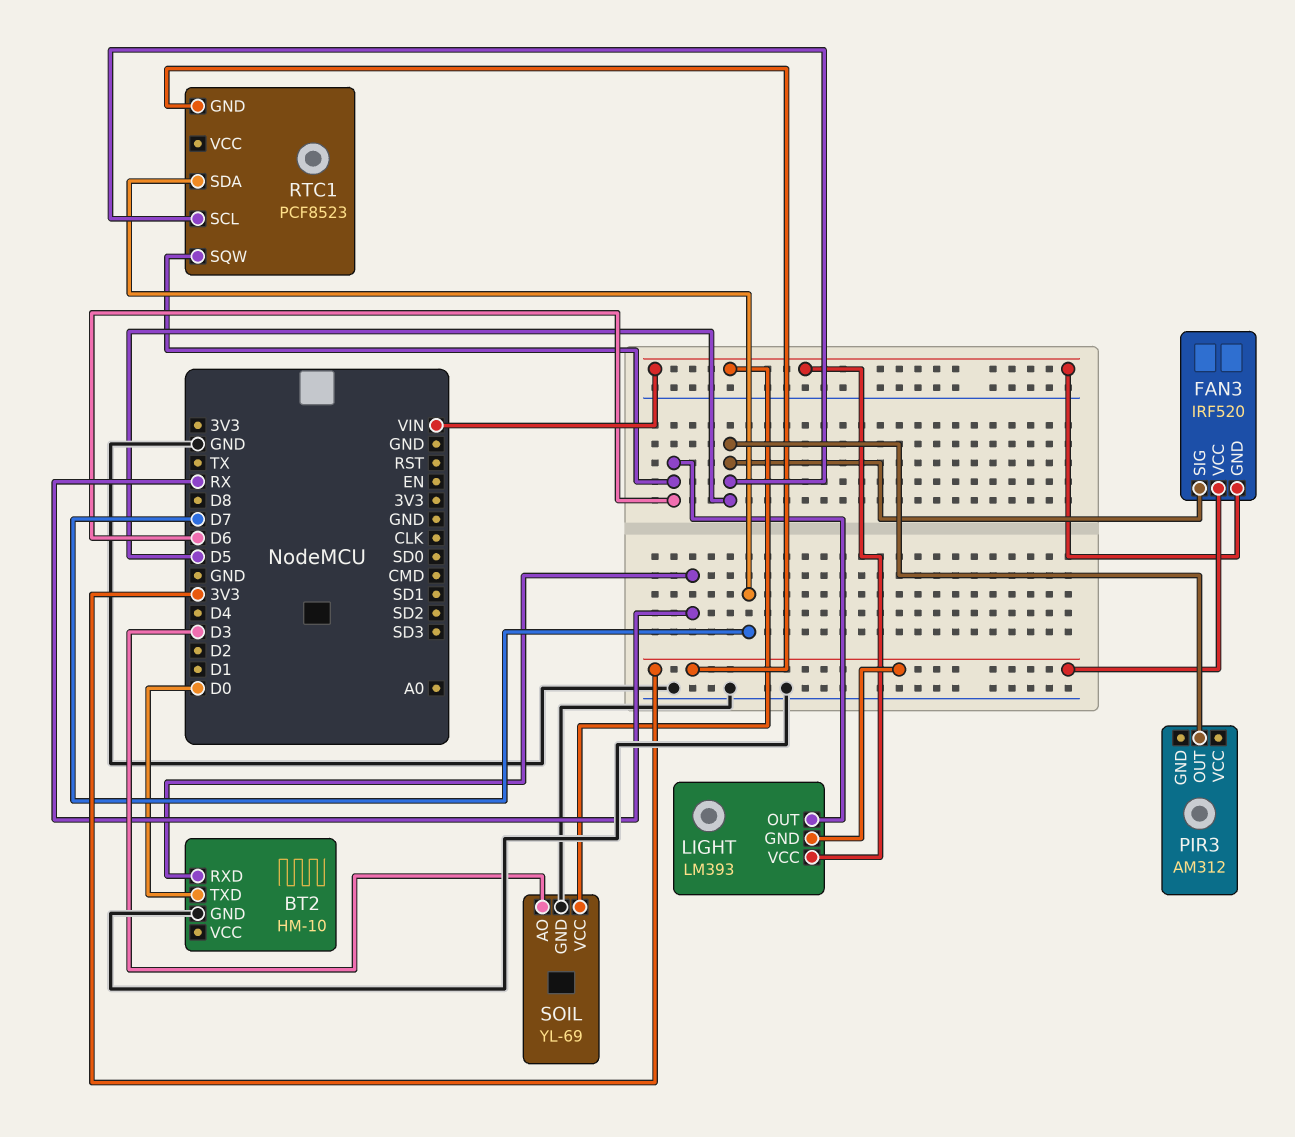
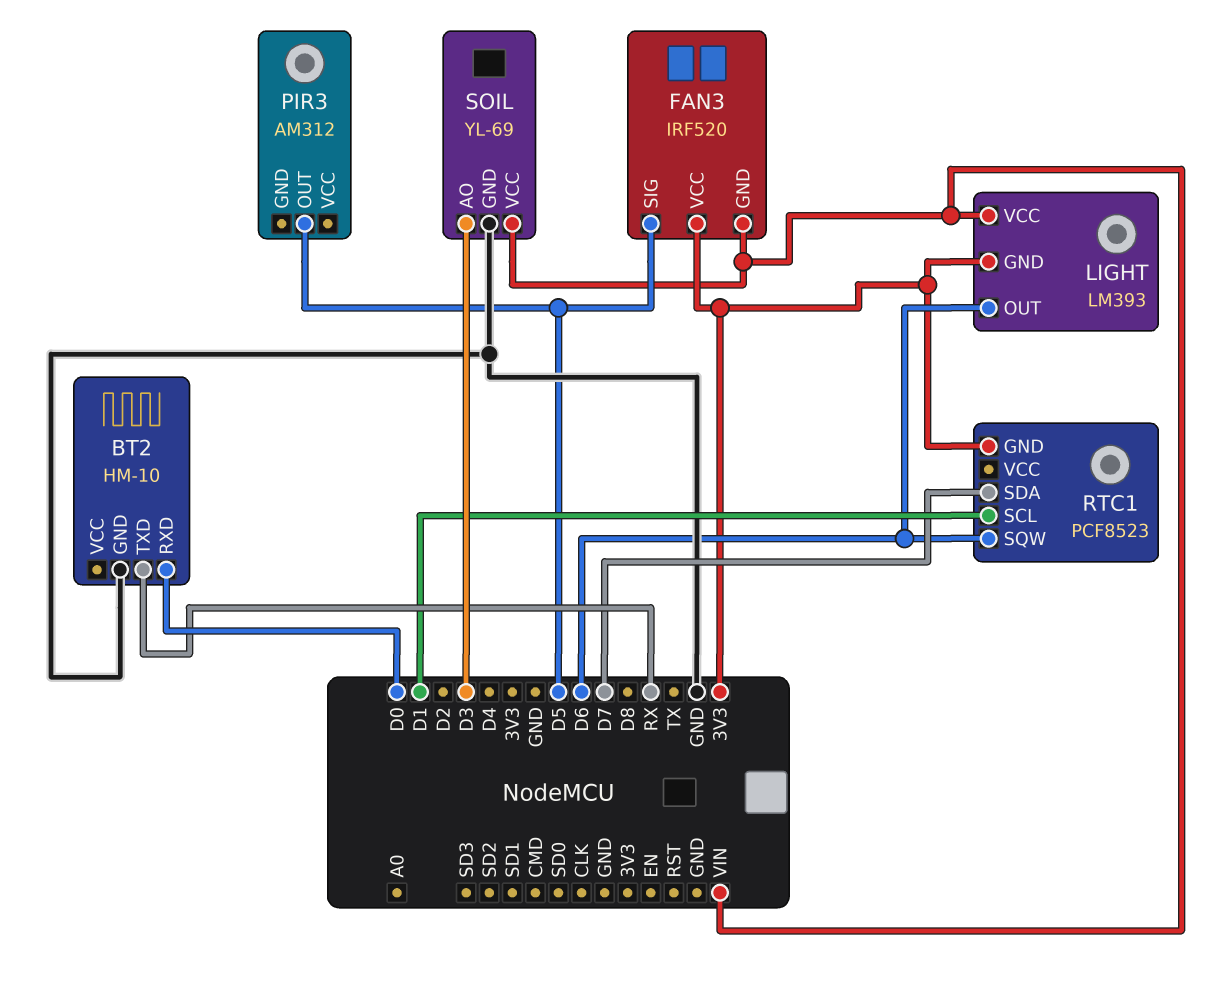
BT2 pin RXD: RX -> D0
BT2 pin TXD: D0 -> RX
RTC1 pin SCL: D5 -> D1

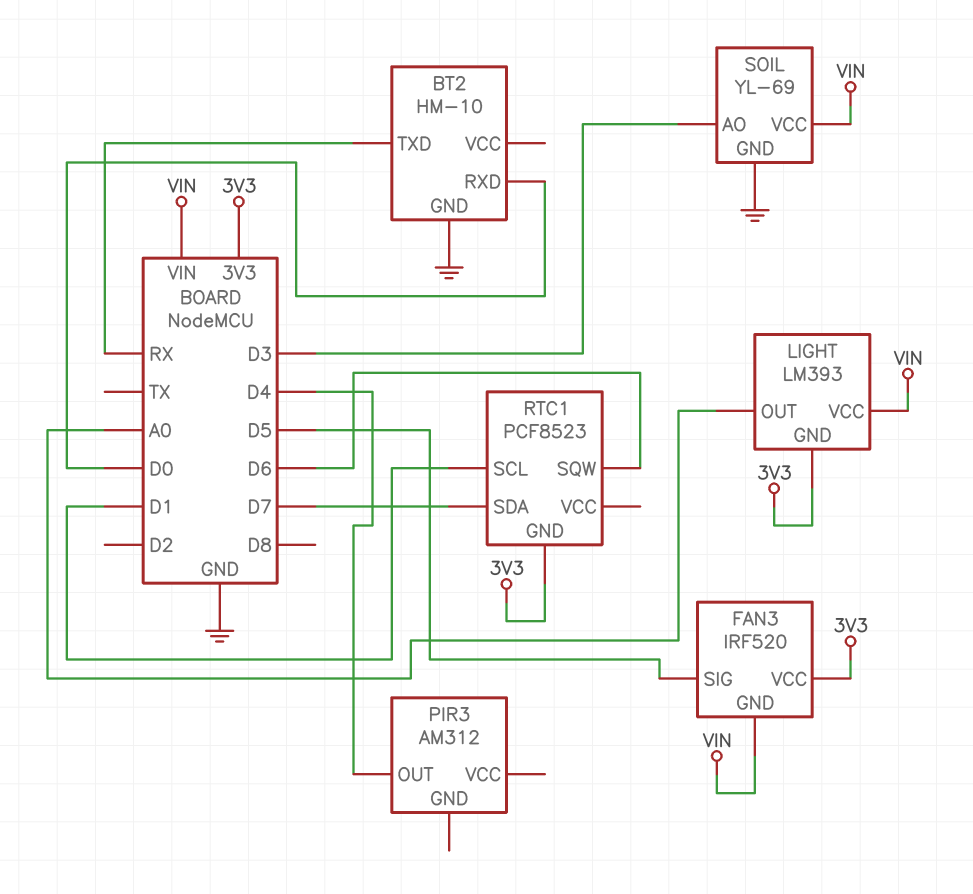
LIGHT pin OUT: D6 -> A0
PIR3 pin OUT: D5 -> D4

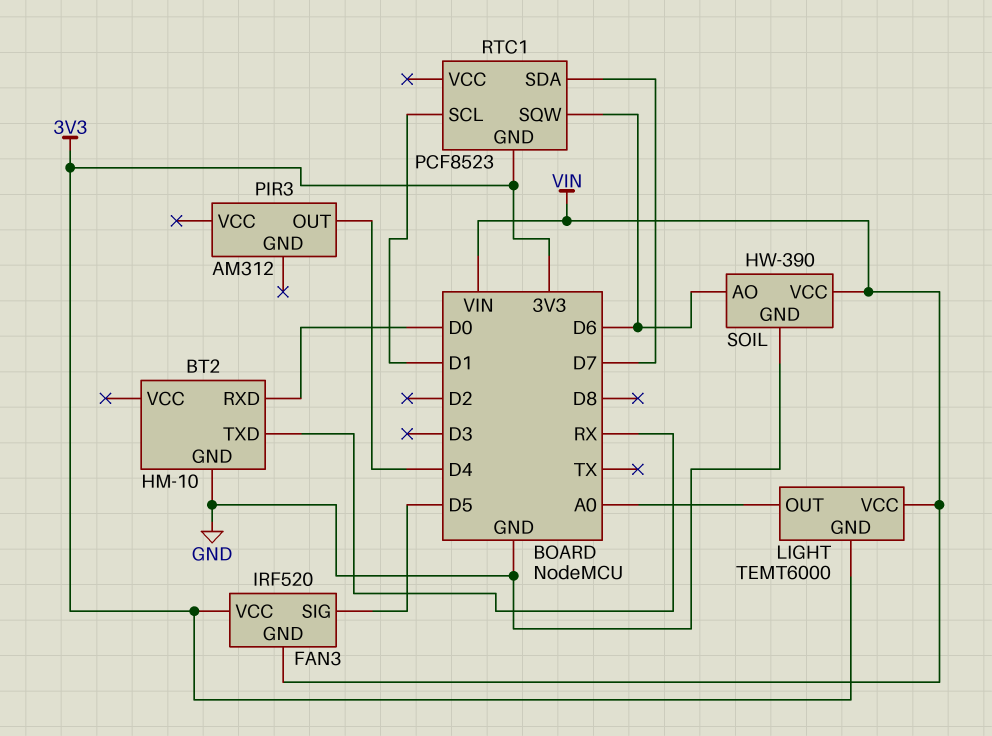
LIGHT: LM393 -> TEMT6000
SOIL: YL-69 -> HW-390
SOIL pin AO: D3 -> D6

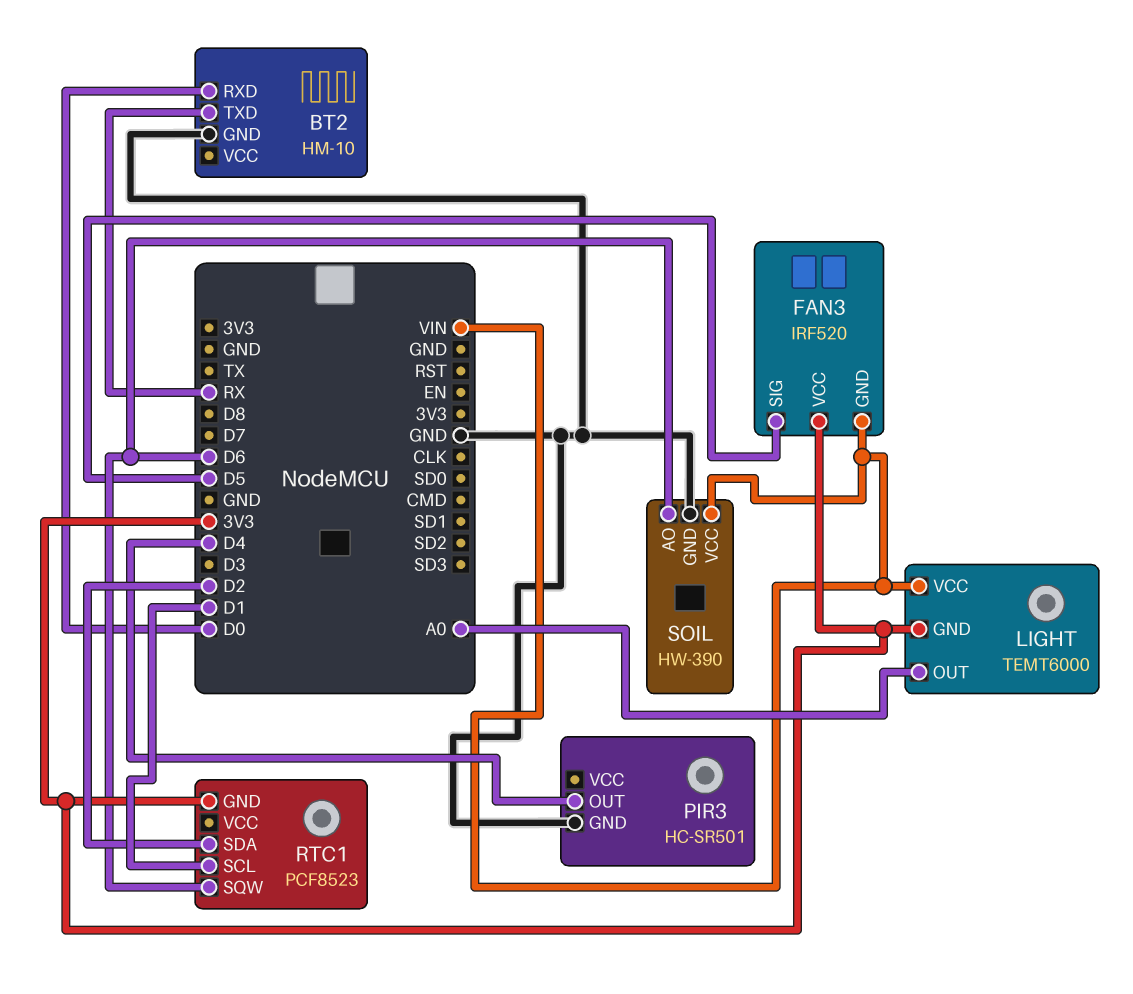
PIR3: AM312 -> HC-SR501
PIR3 pin GND: none -> GND
RTC1 pin SDA: D7 -> D2

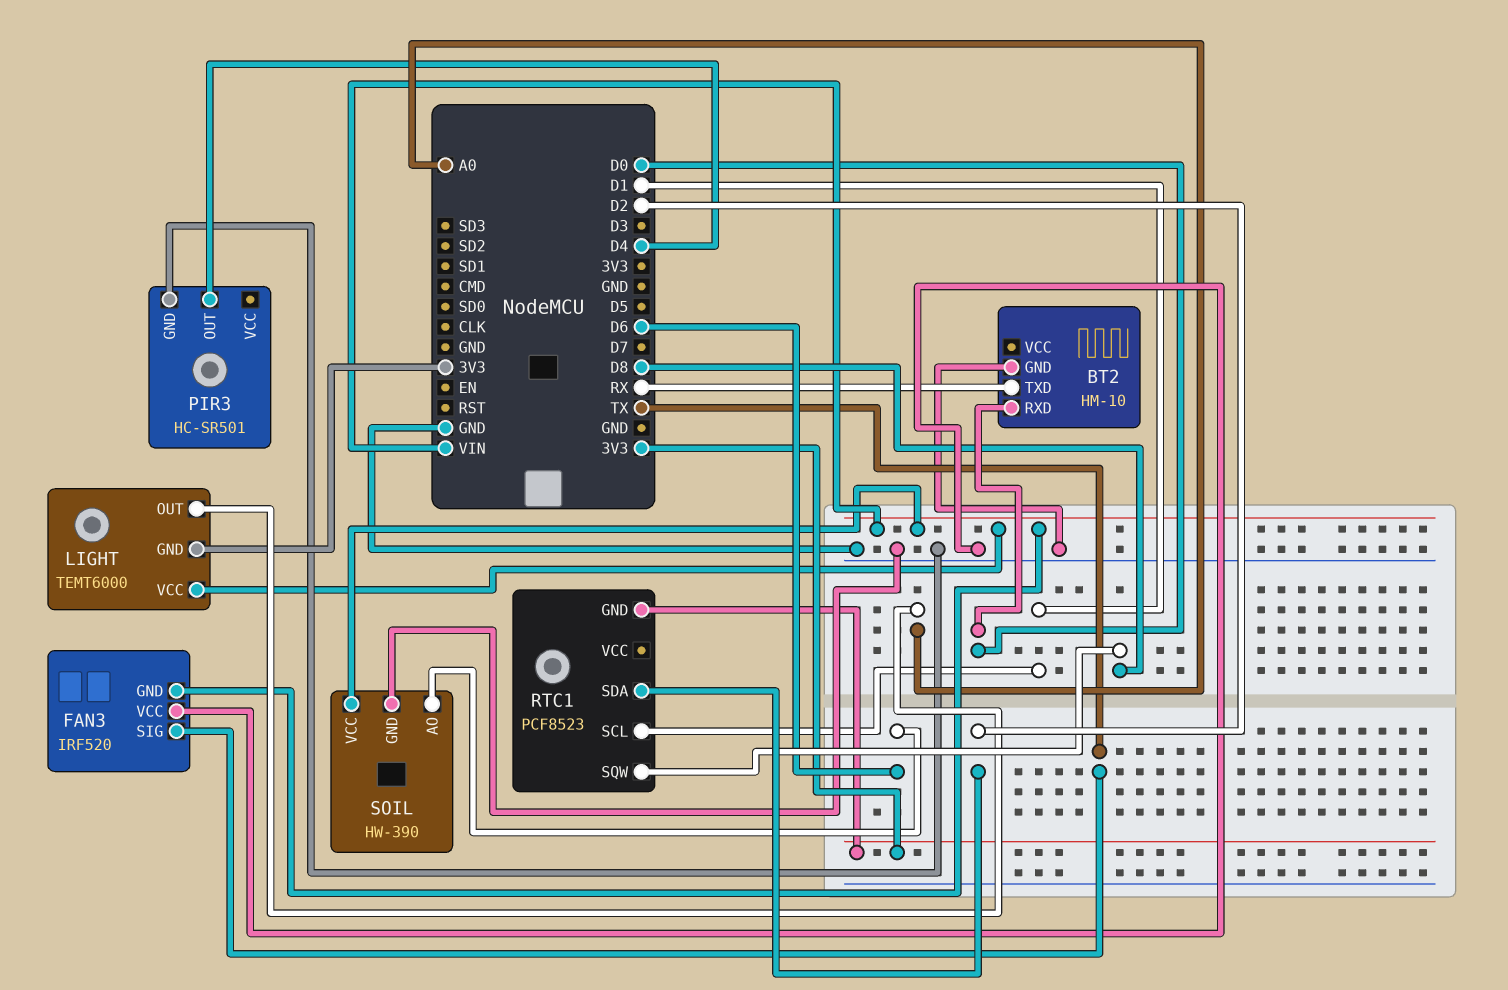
FAN3 pin SIG: D5 -> TX
FAN3 pin VCC: 3V3 -> GND
RTC1 pin SQW: D6 -> D8

